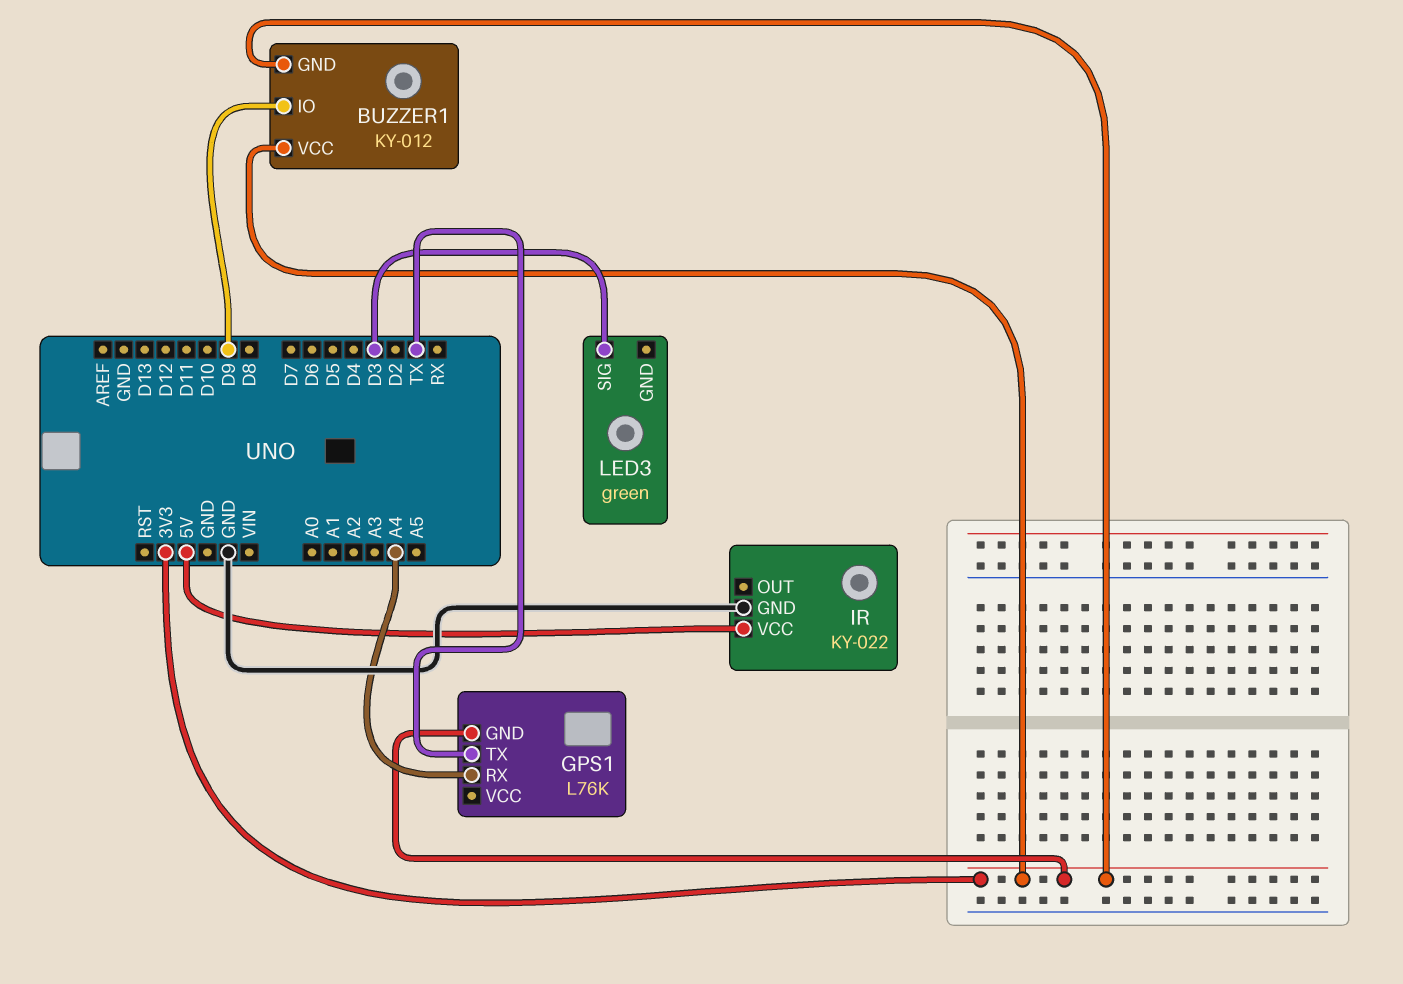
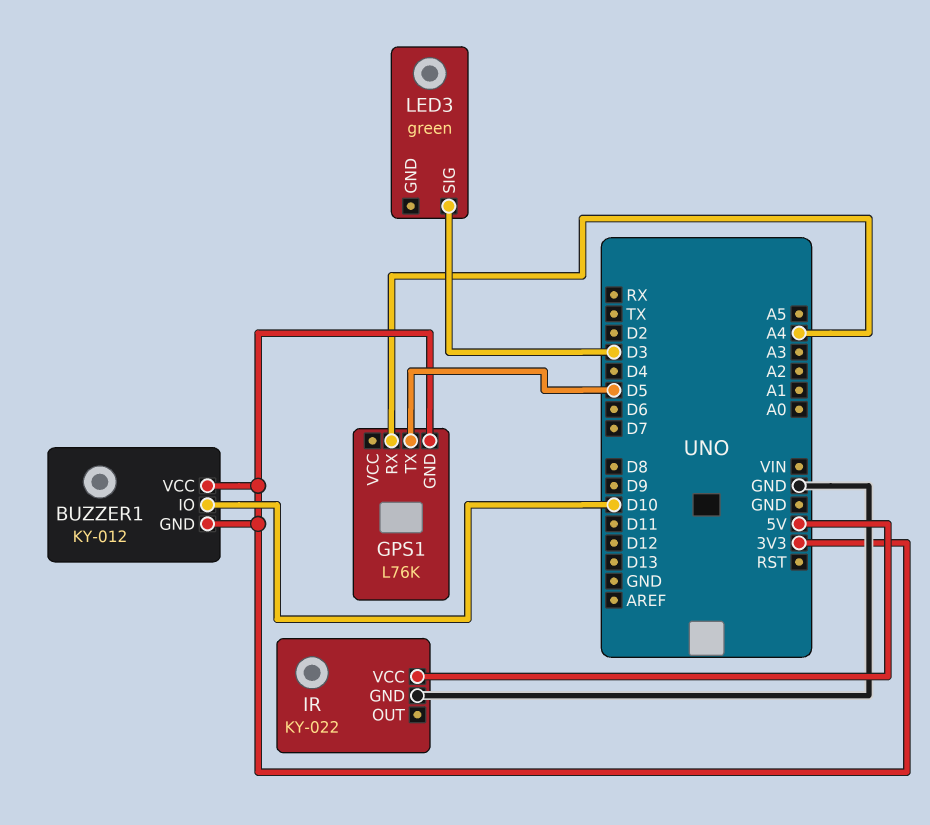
BUZZER1 pin IO: D9 -> D10
GPS1 pin TX: TX -> D5

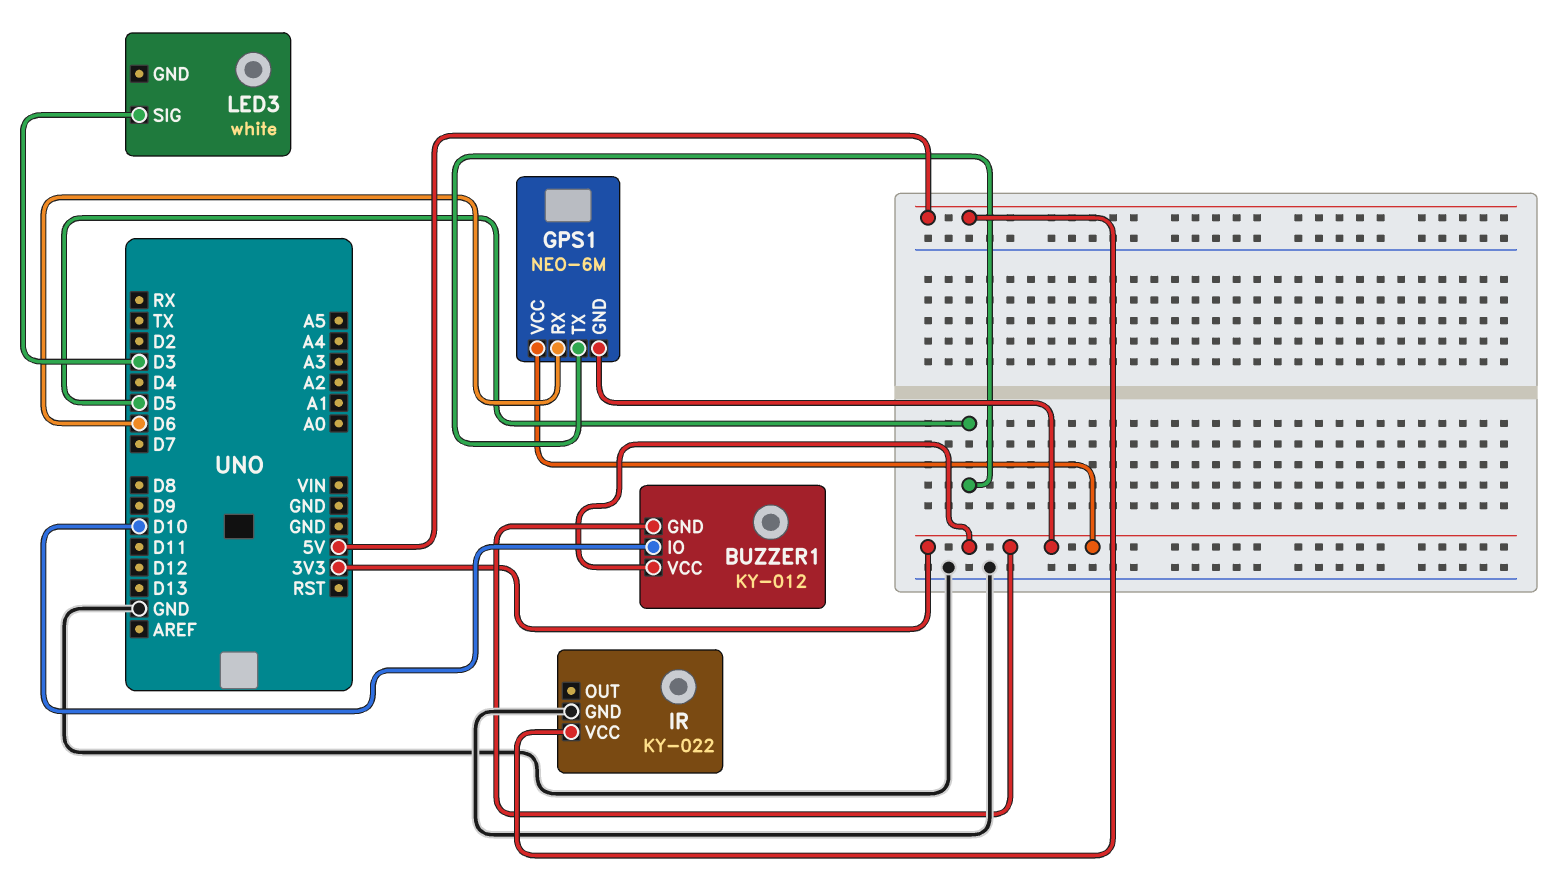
GPS1: L76K -> NEO-6M
GPS1 pin RX: A4 -> D6
GPS1 pin VCC: none -> 3V3
LED3: green -> white

